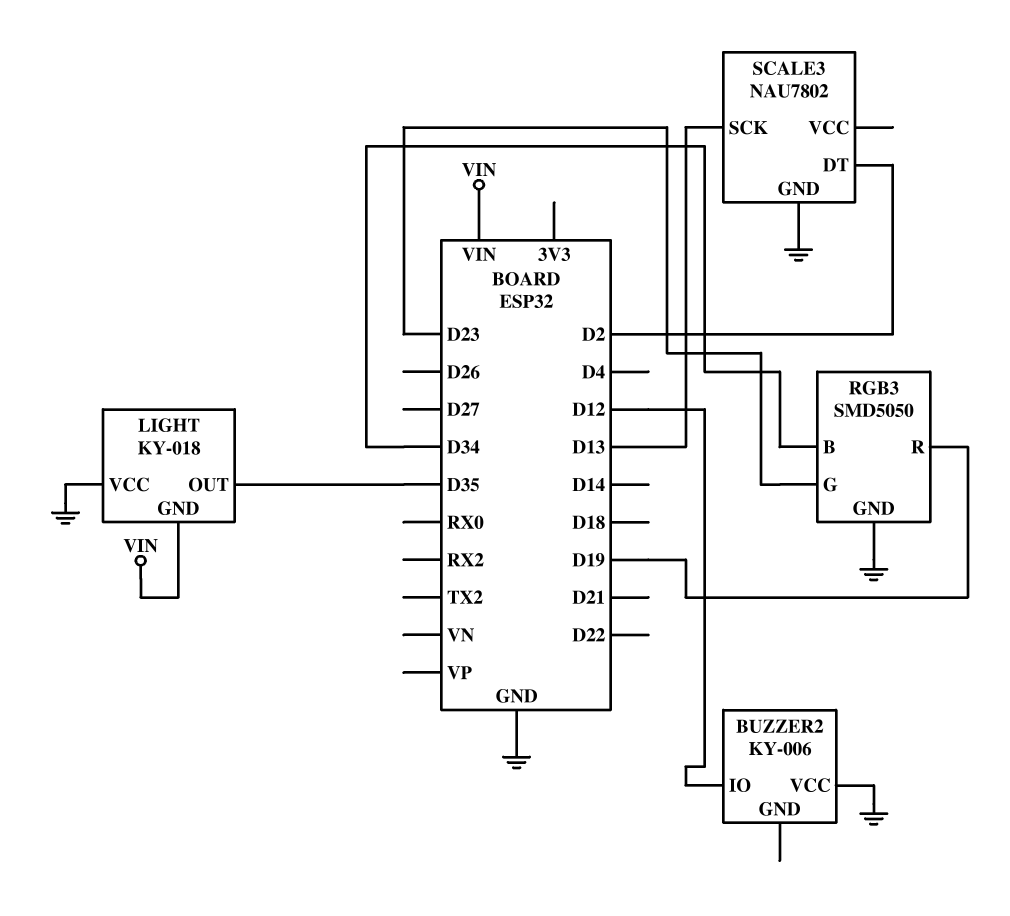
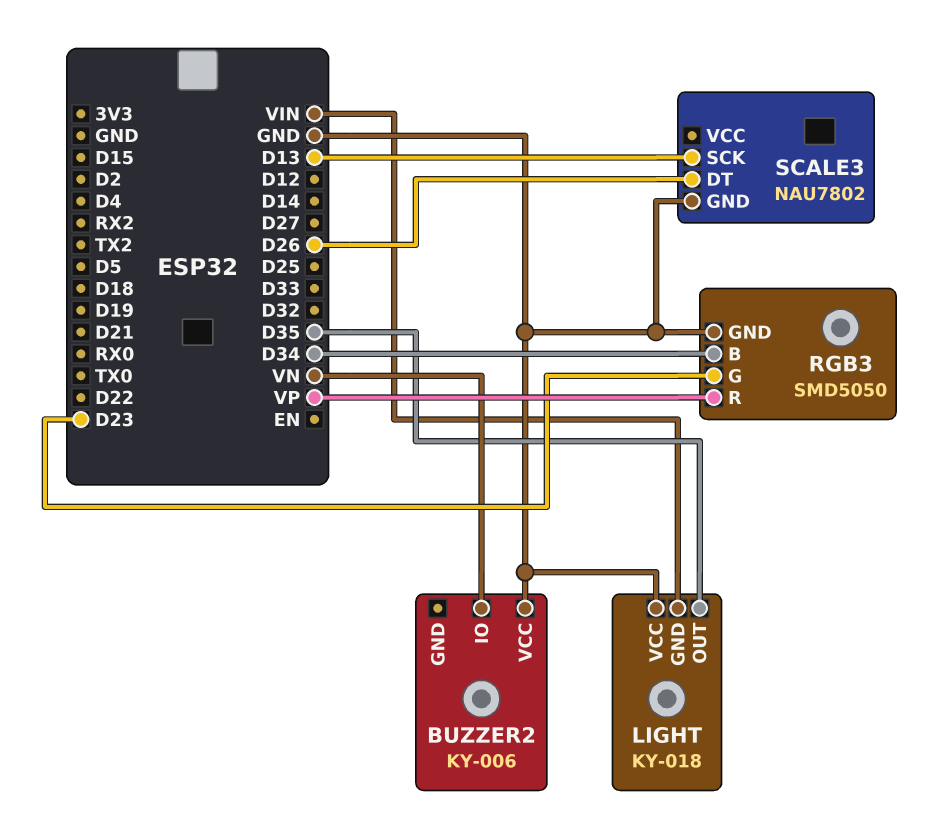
BUZZER2 pin IO: D12 -> VN
RGB3 pin R: D19 -> VP
SCALE3 pin DT: D2 -> D26

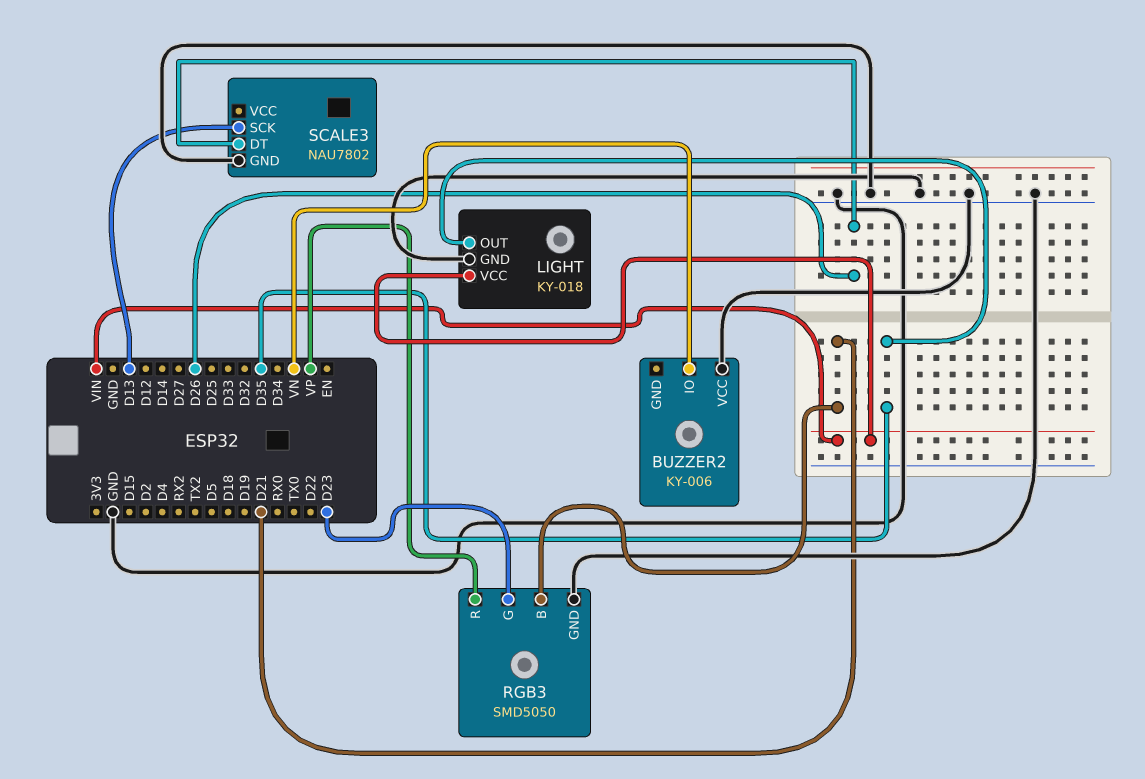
LIGHT pin GND: VIN -> GND
LIGHT pin VCC: GND -> VIN
RGB3 pin B: D34 -> D21

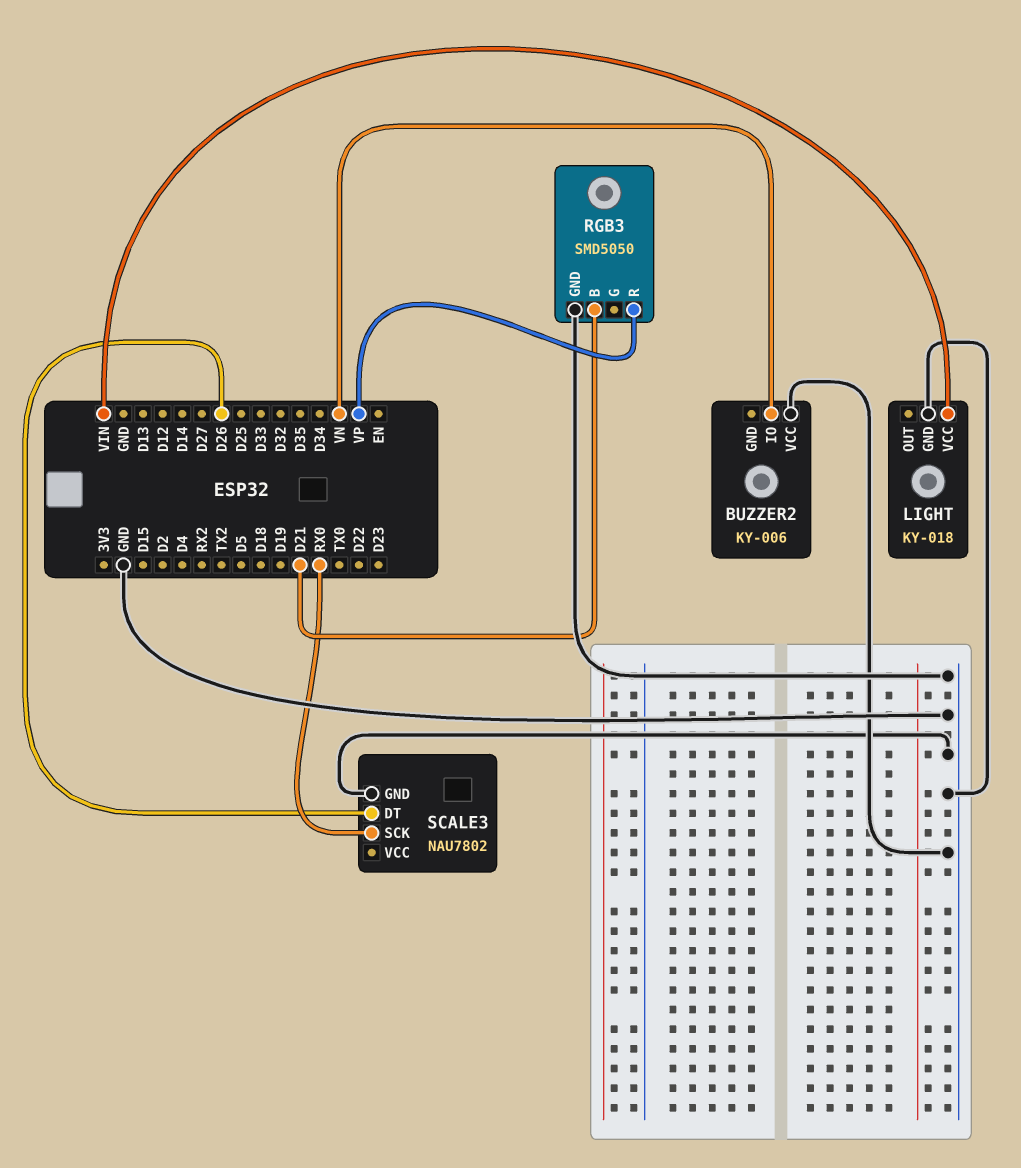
LIGHT pin OUT: D35 -> none
RGB3 pin G: D23 -> none
SCALE3 pin SCK: D13 -> RX0

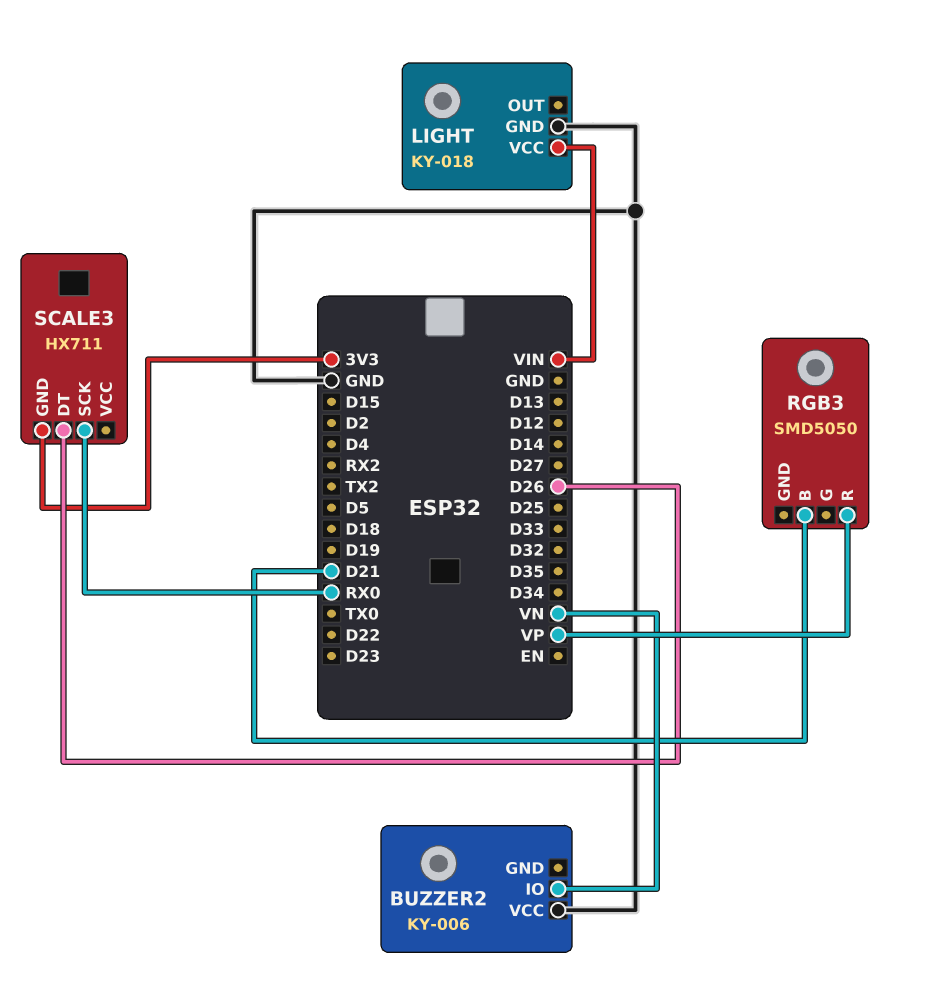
RGB3 pin GND: GND -> none
SCALE3: NAU7802 -> HX711
SCALE3 pin GND: GND -> 3V3

